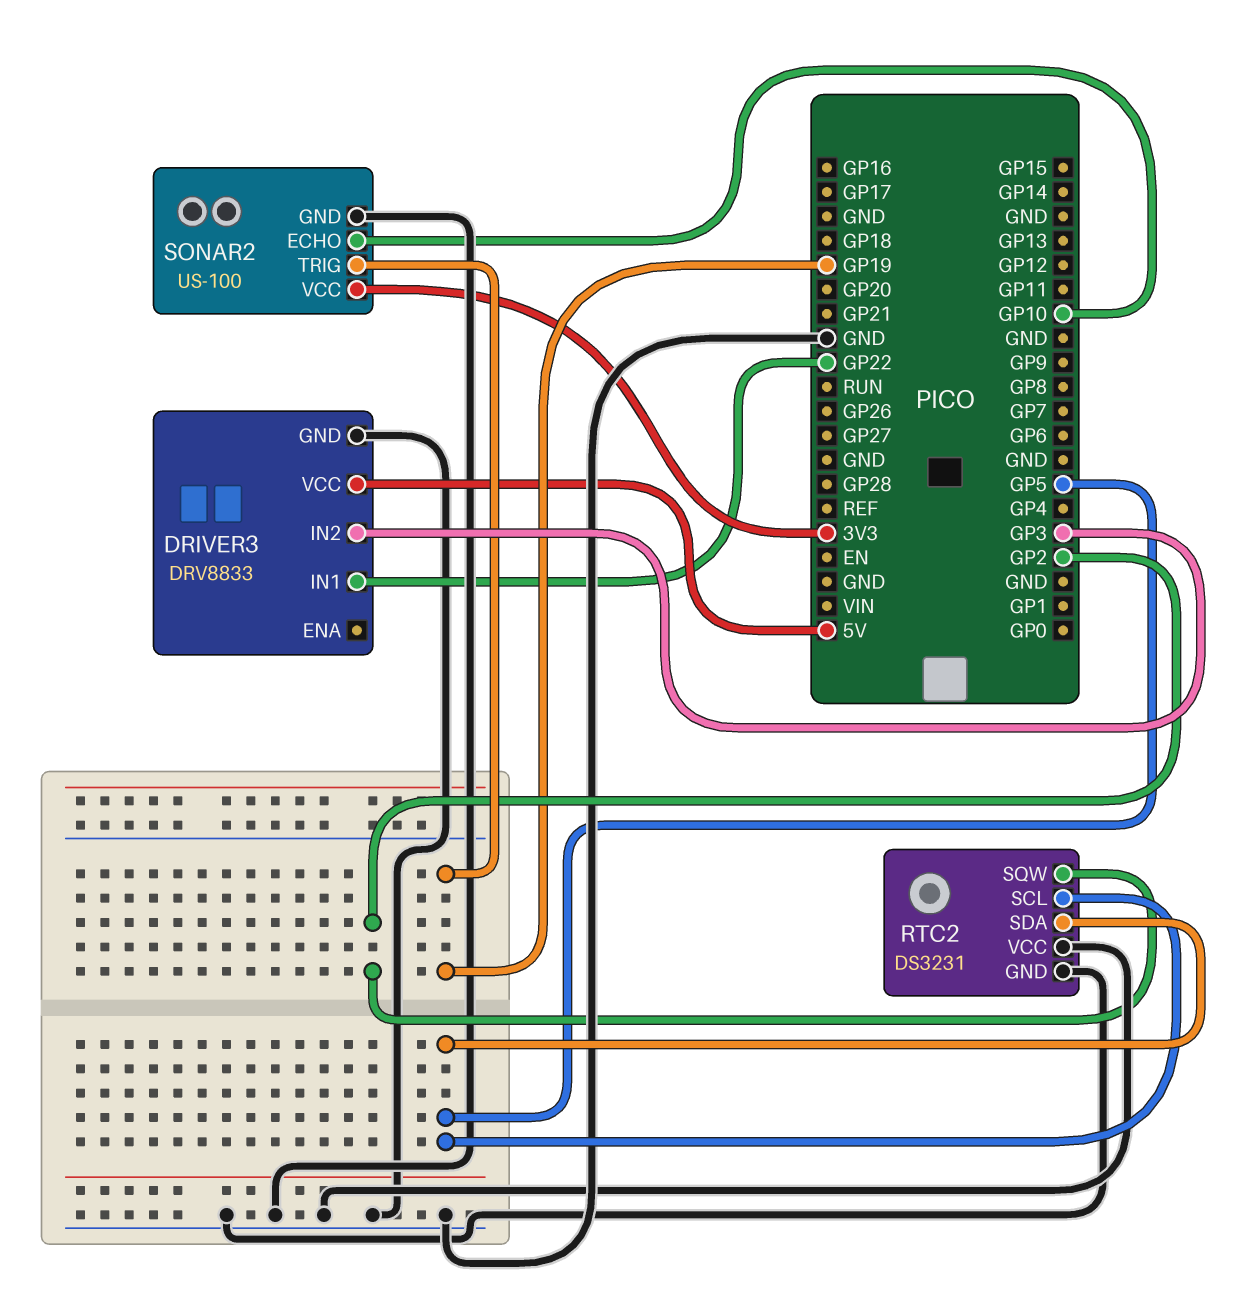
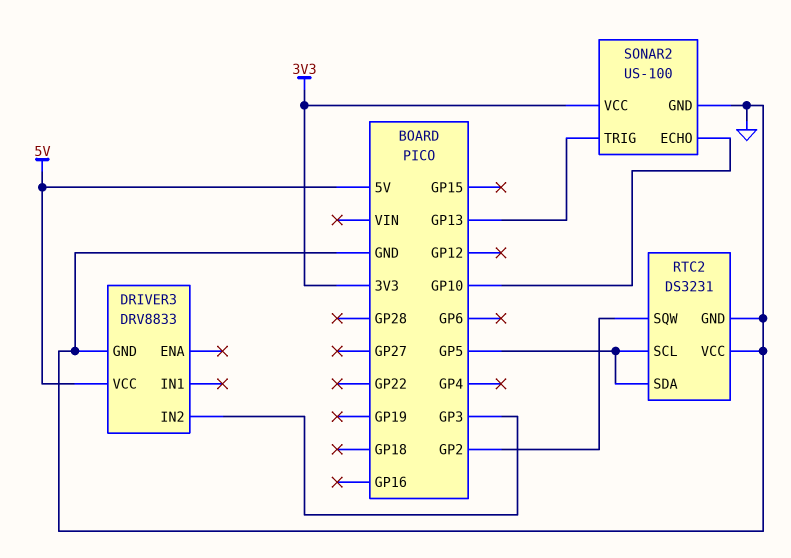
DRIVER3 pin IN1: GP22 -> none
SONAR2 pin TRIG: GP19 -> GP13

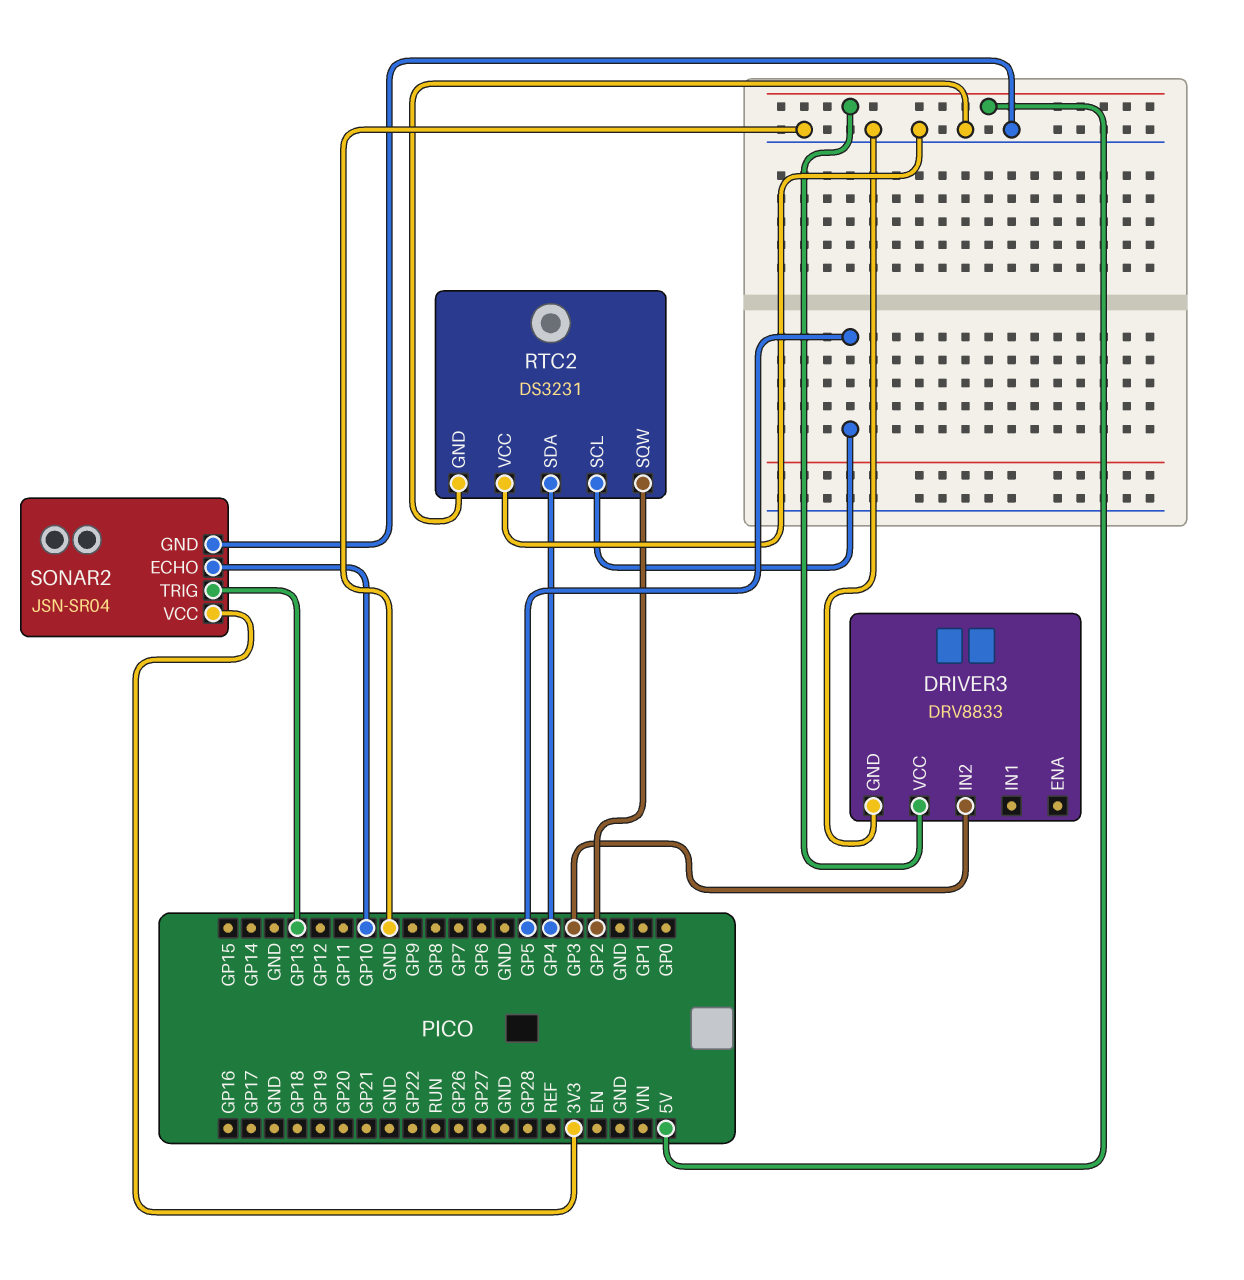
RTC2 pin SDA: GP5 -> GP4
SONAR2: US-100 -> JSN-SR04

